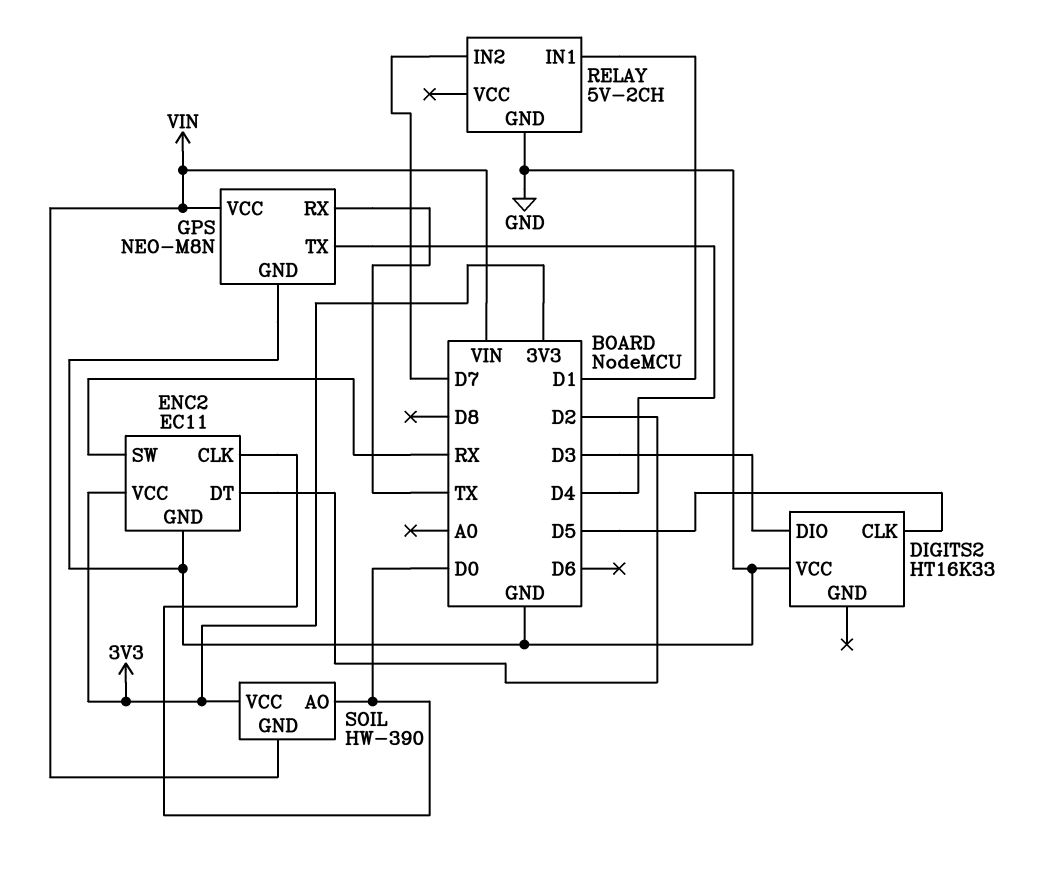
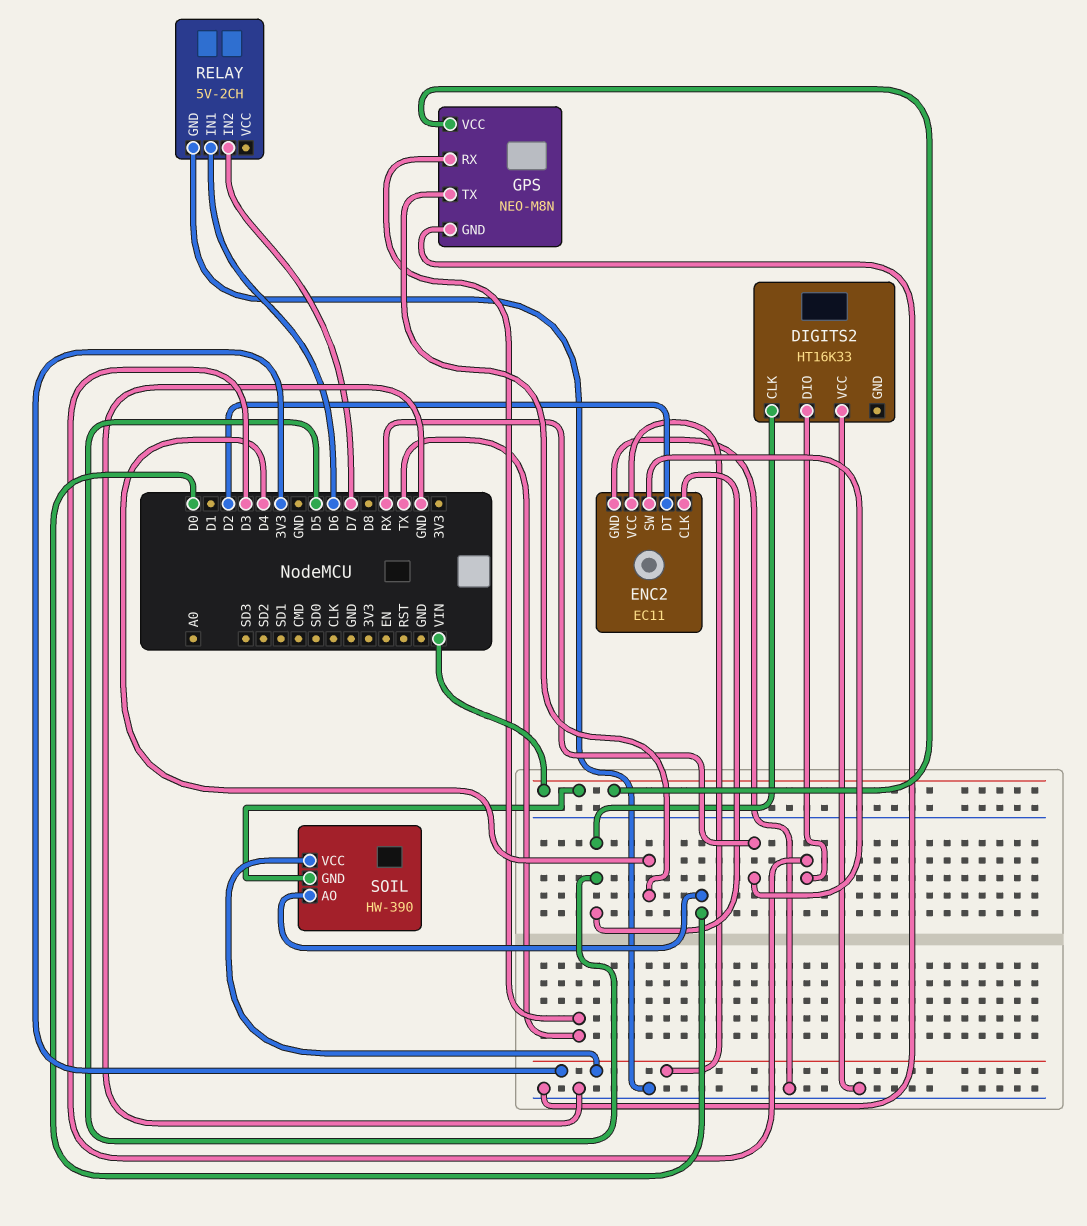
ENC2 pin CLK: D0 -> D5
RELAY pin IN1: D1 -> D6

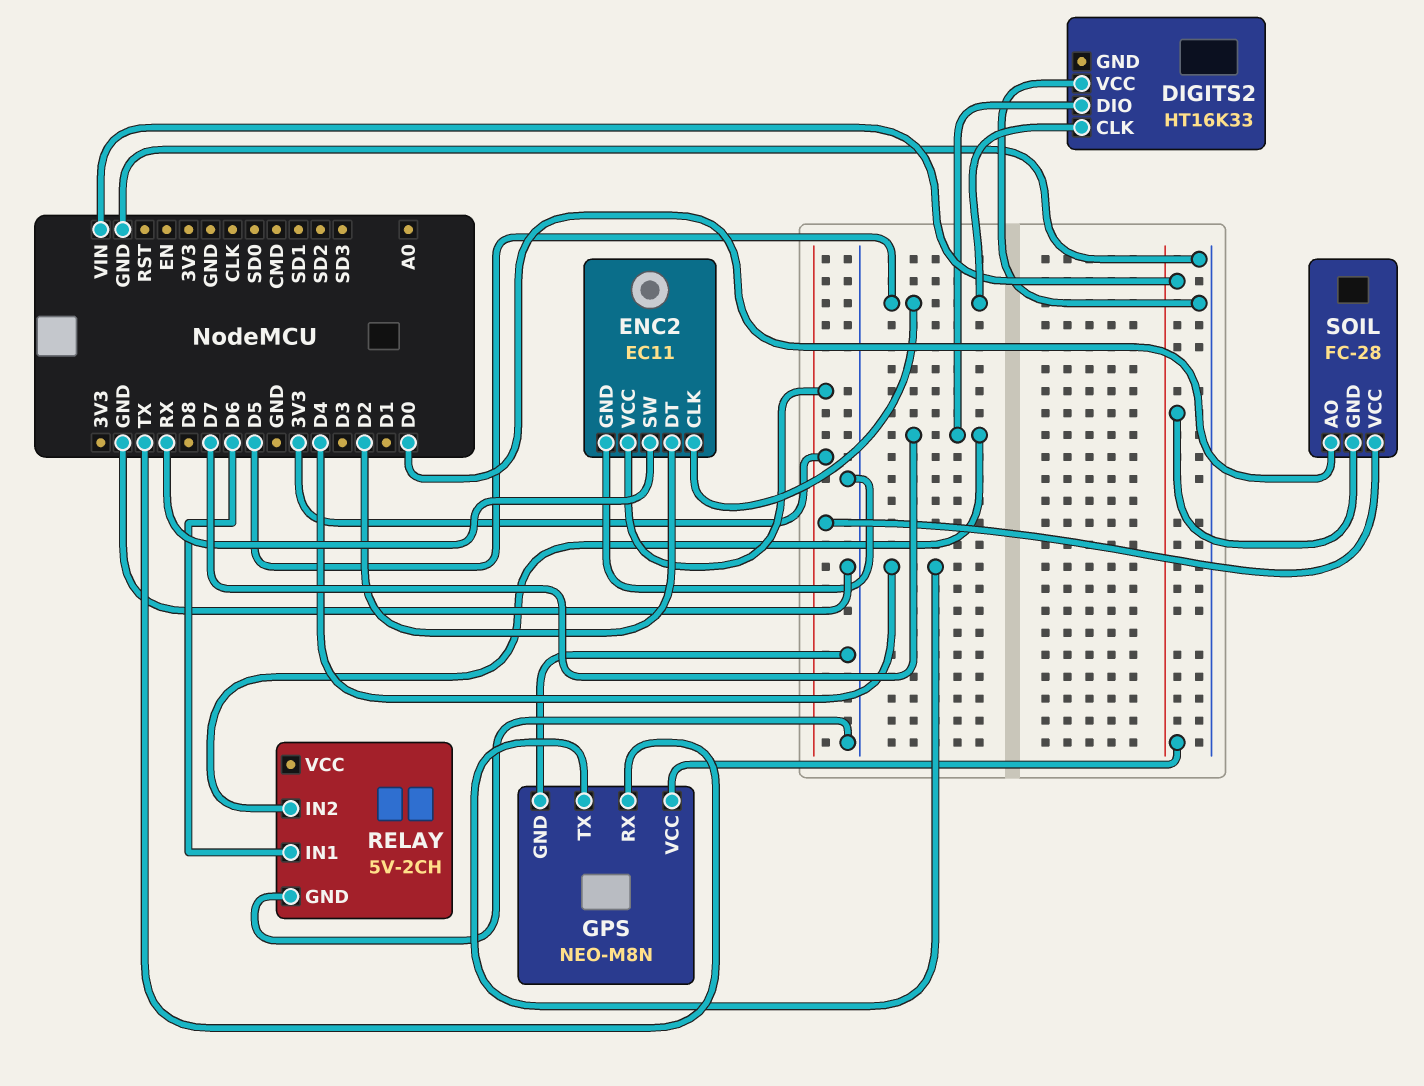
DIGITS2 pin DIO: D3 -> D7
SOIL: HW-390 -> FC-28

